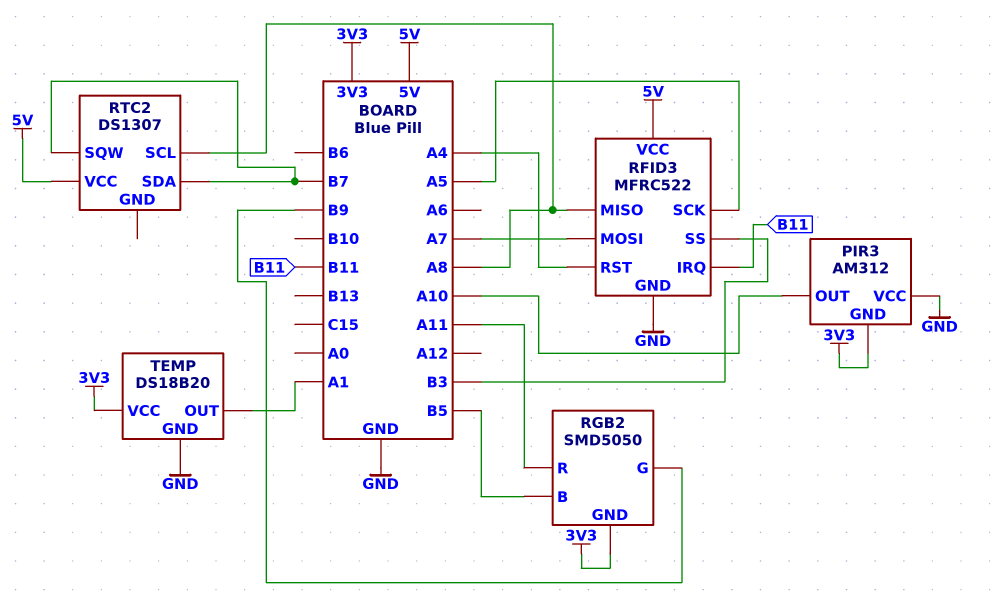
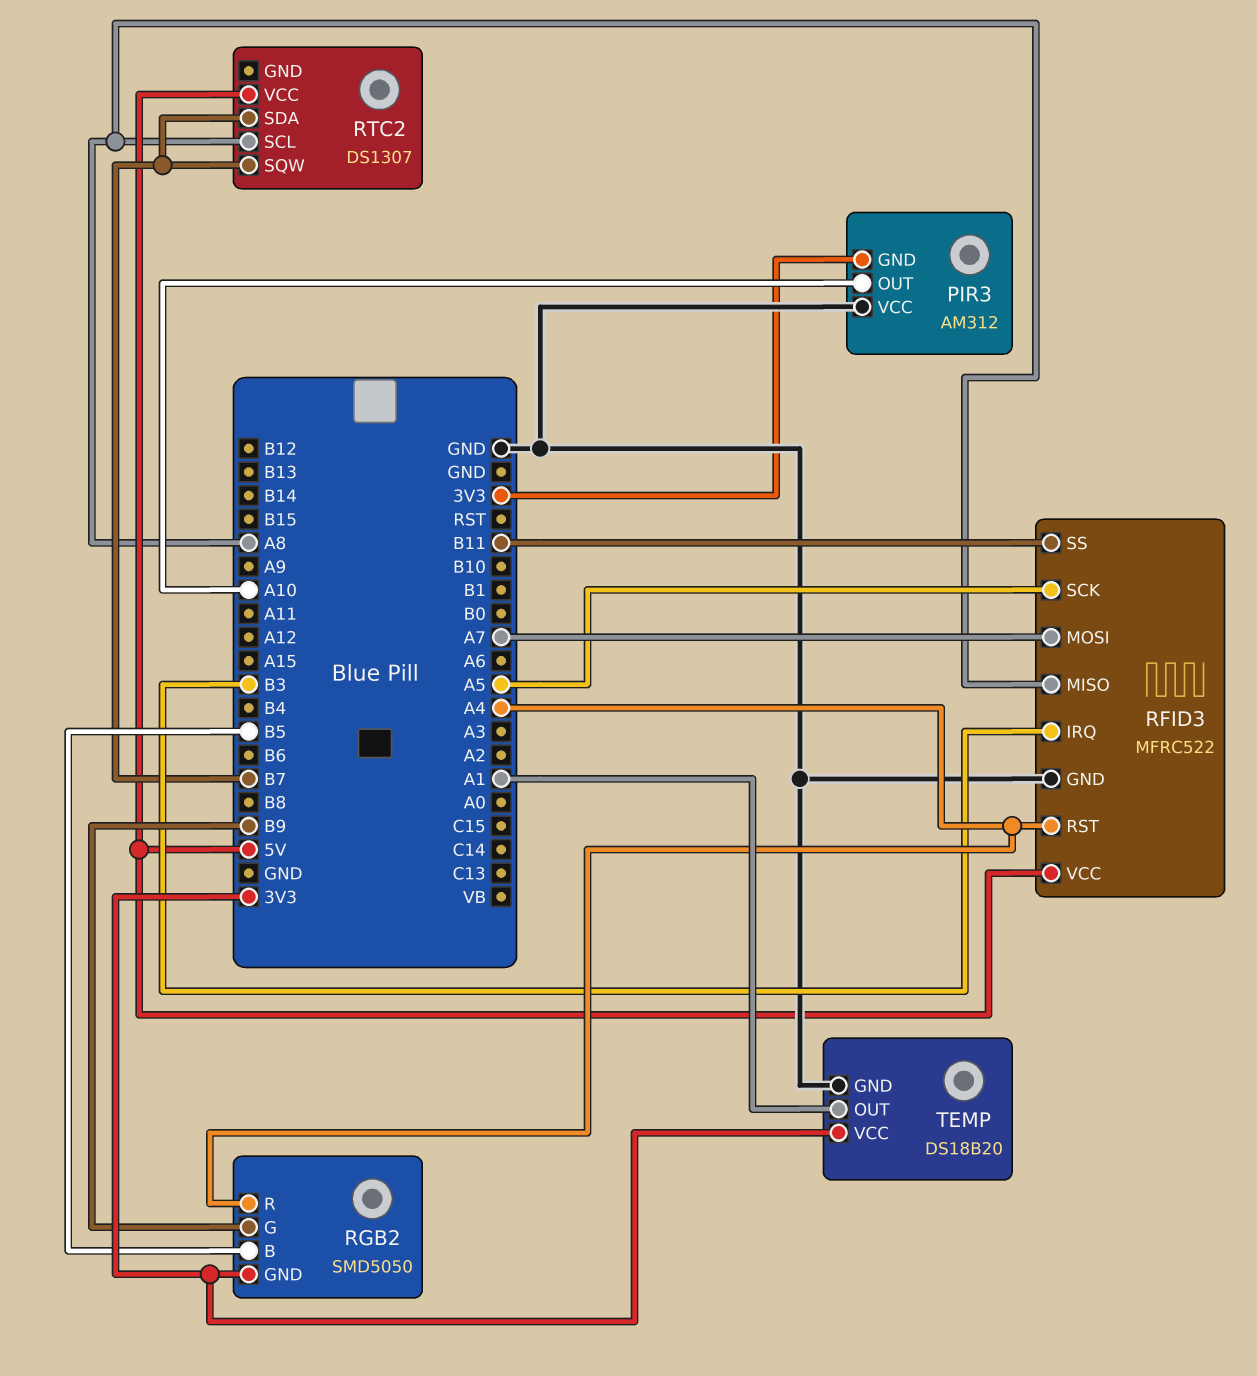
RFID3 pin IRQ: B11 -> B3
RFID3 pin SS: B3 -> B11
RGB2 pin R: A11 -> A4

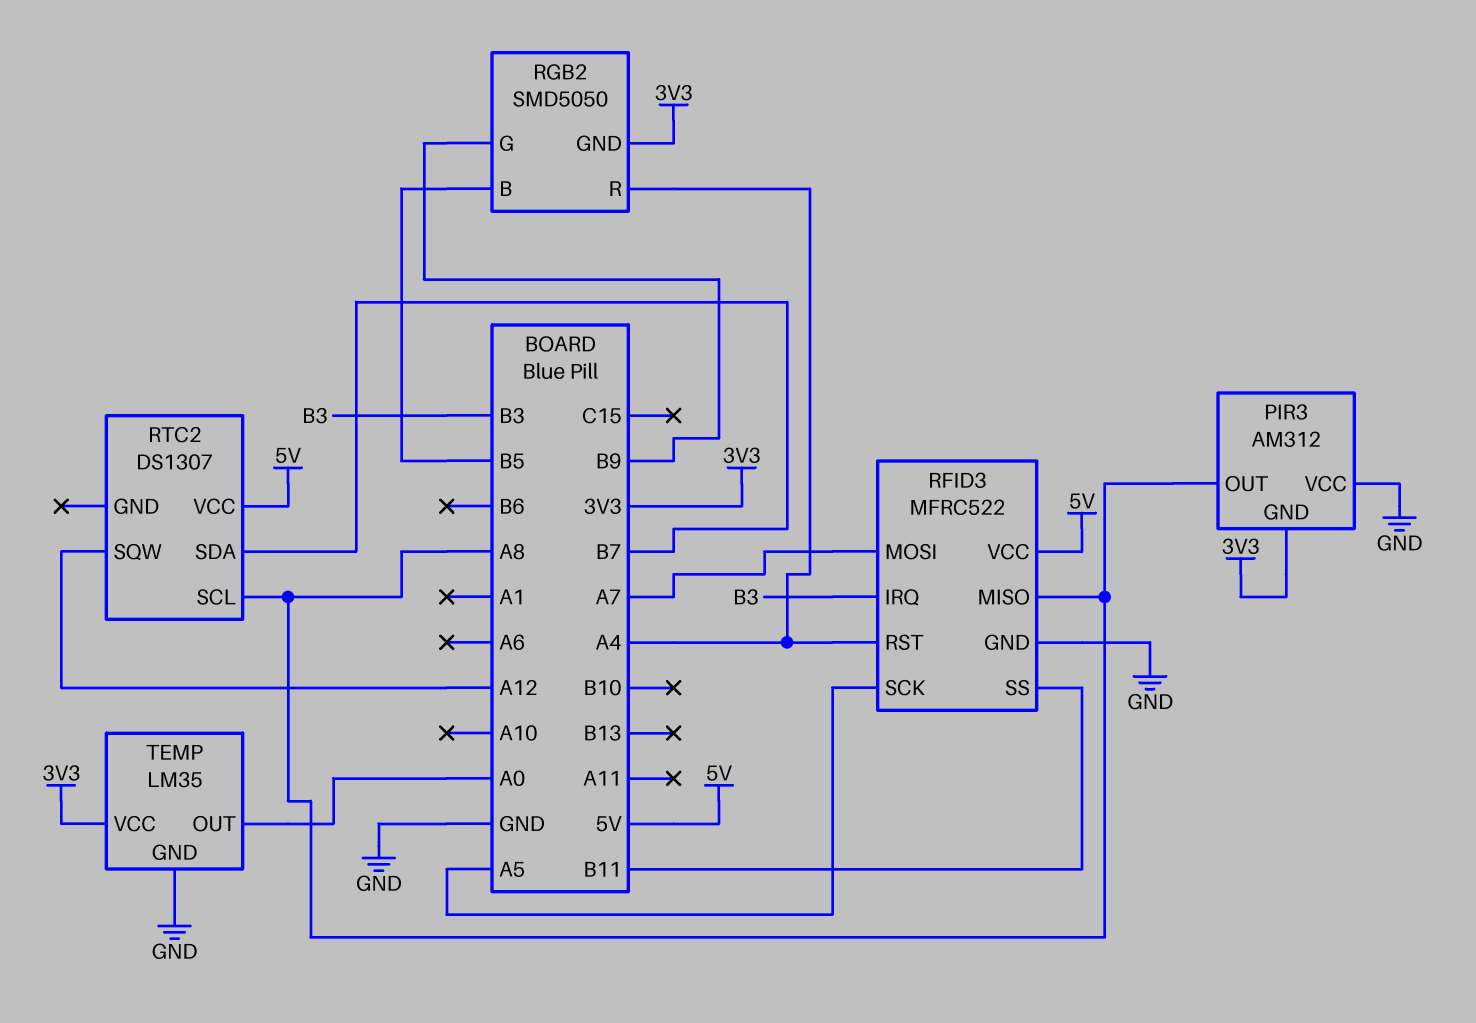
PIR3 pin OUT: A10 -> A8
RTC2 pin SQW: B7 -> A12
TEMP: DS18B20 -> LM35
TEMP pin OUT: A1 -> A0

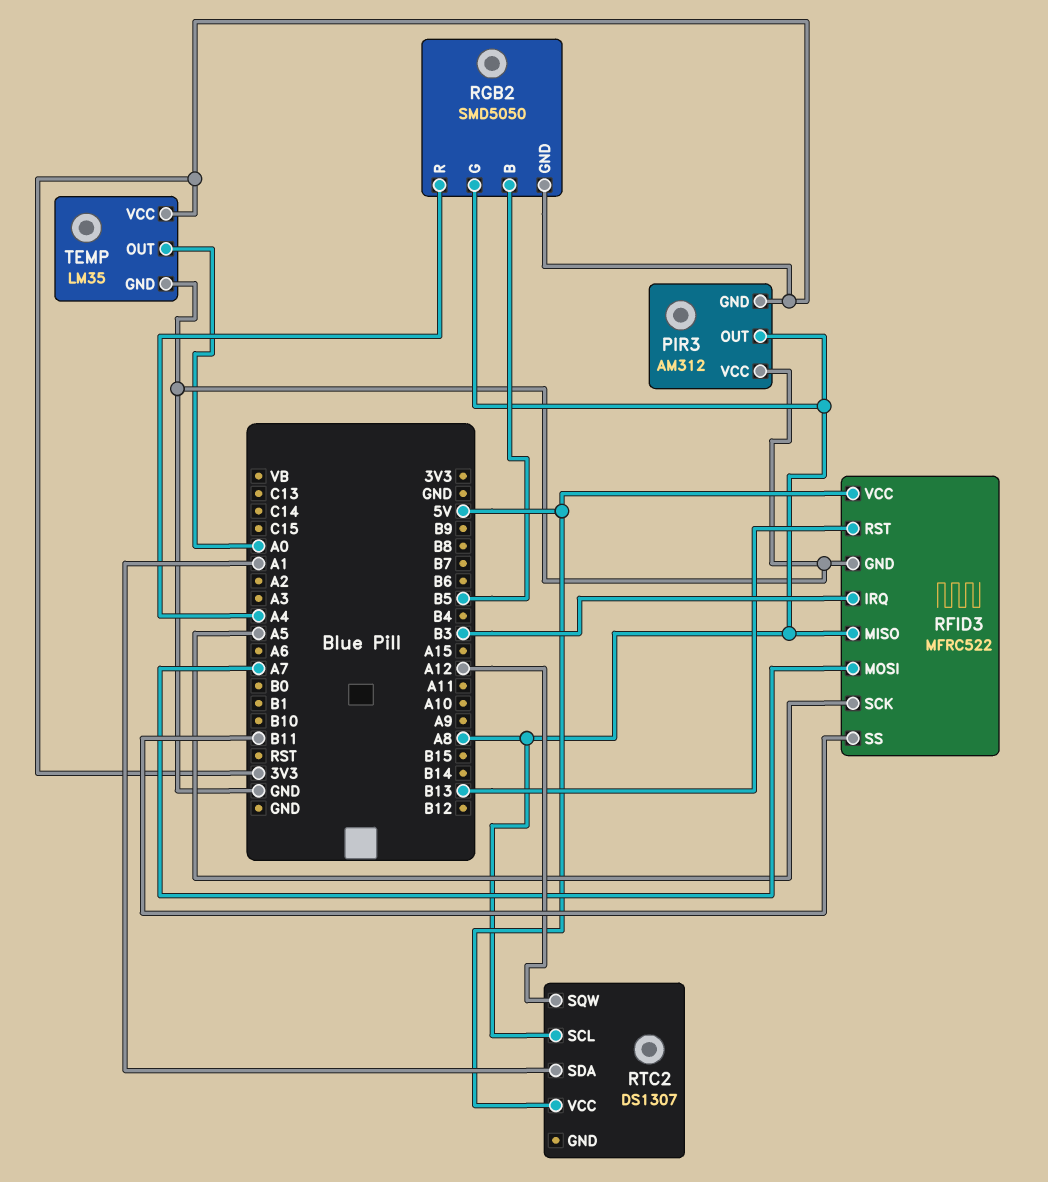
RFID3 pin RST: A4 -> B13
RGB2 pin G: B9 -> A8
RTC2 pin SDA: B7 -> A1

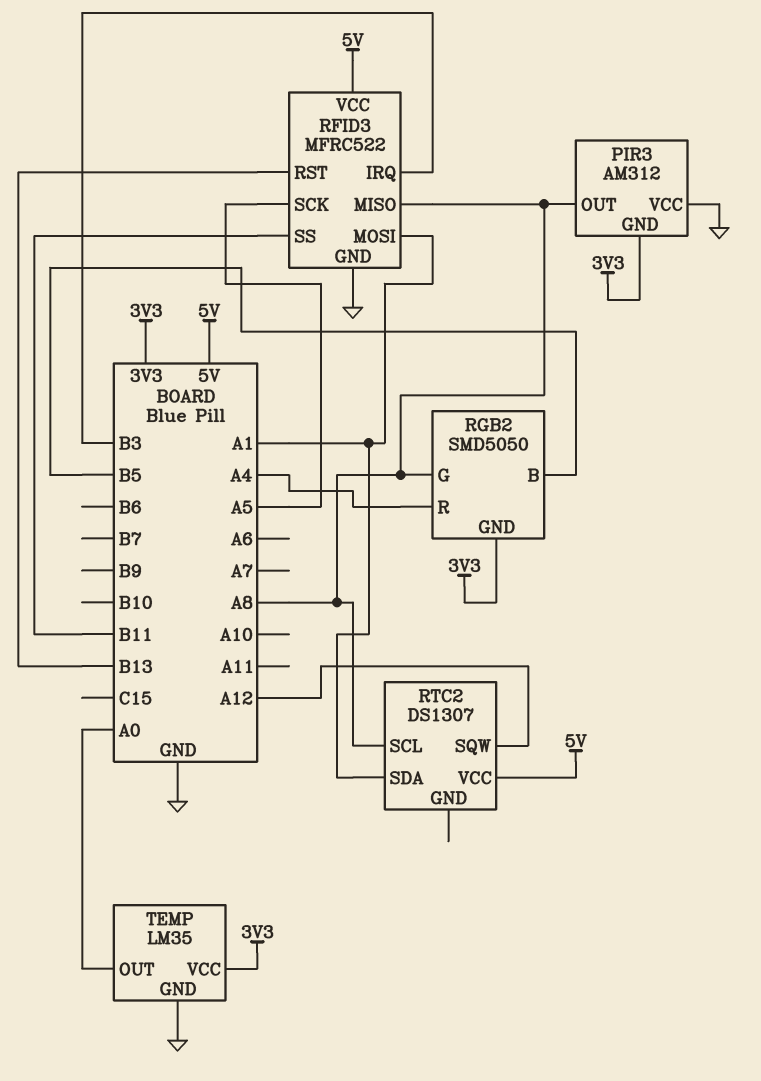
RFID3 pin MOSI: A7 -> A1

